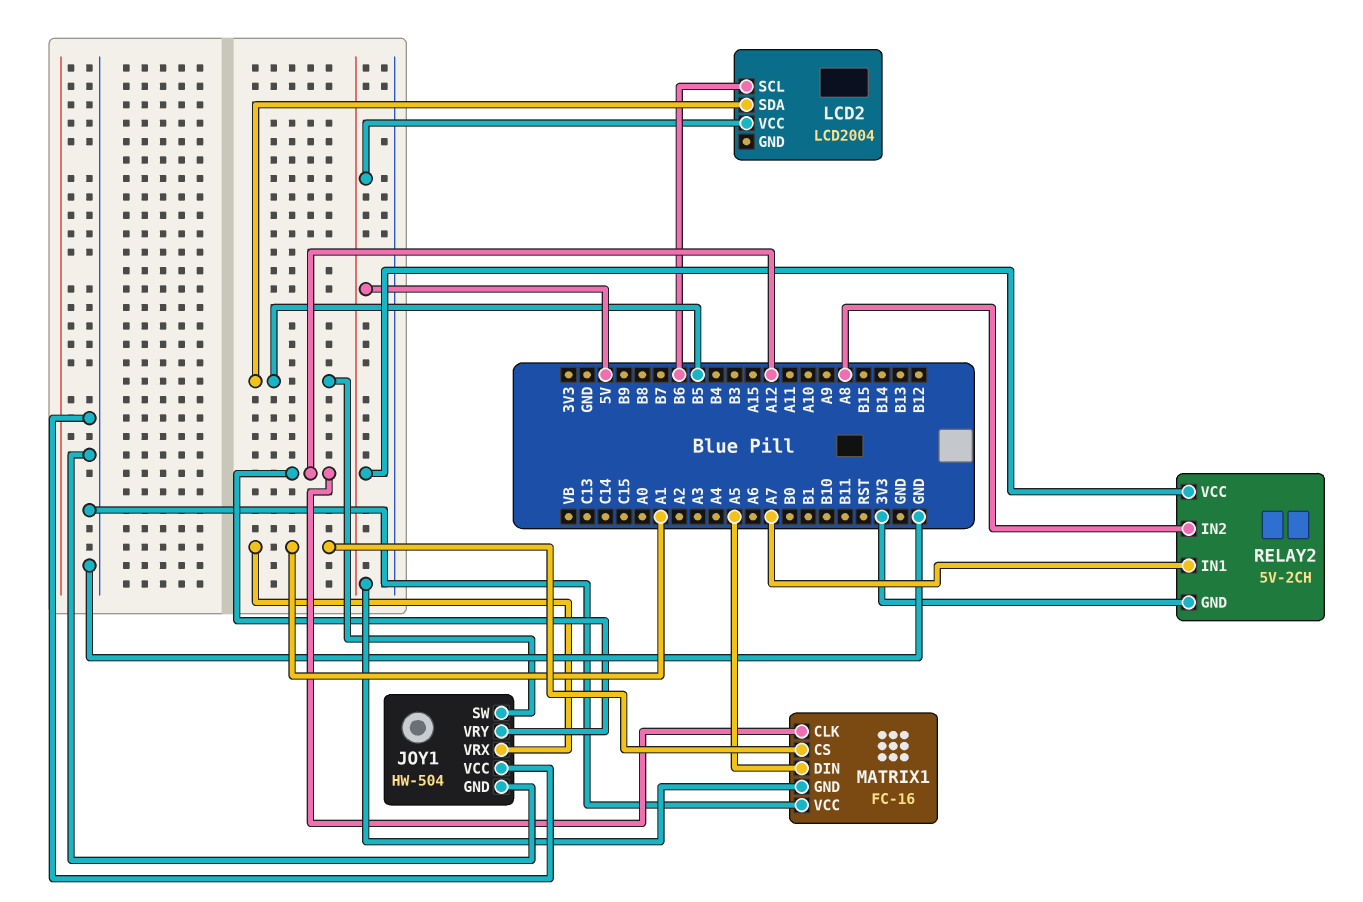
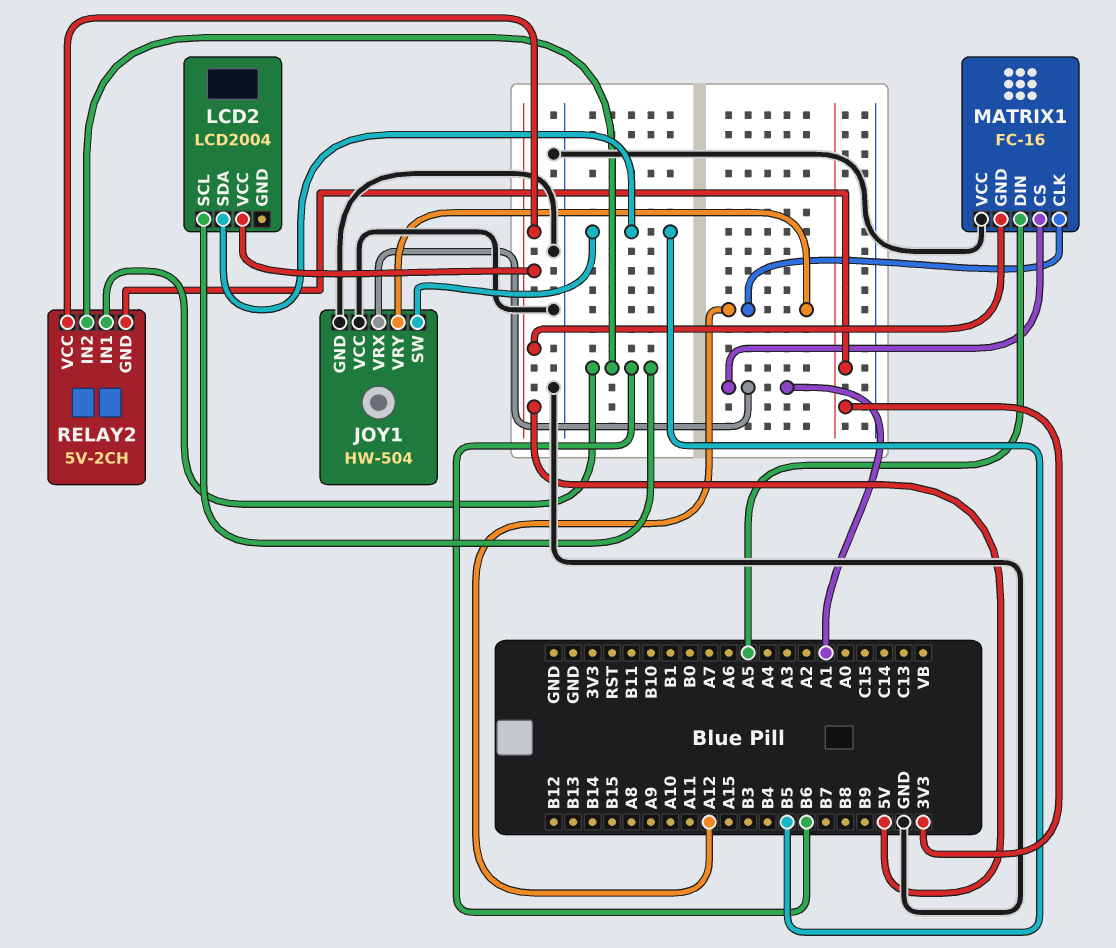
RELAY2 pin IN1: A7 -> B6
RELAY2 pin IN2: A8 -> B6

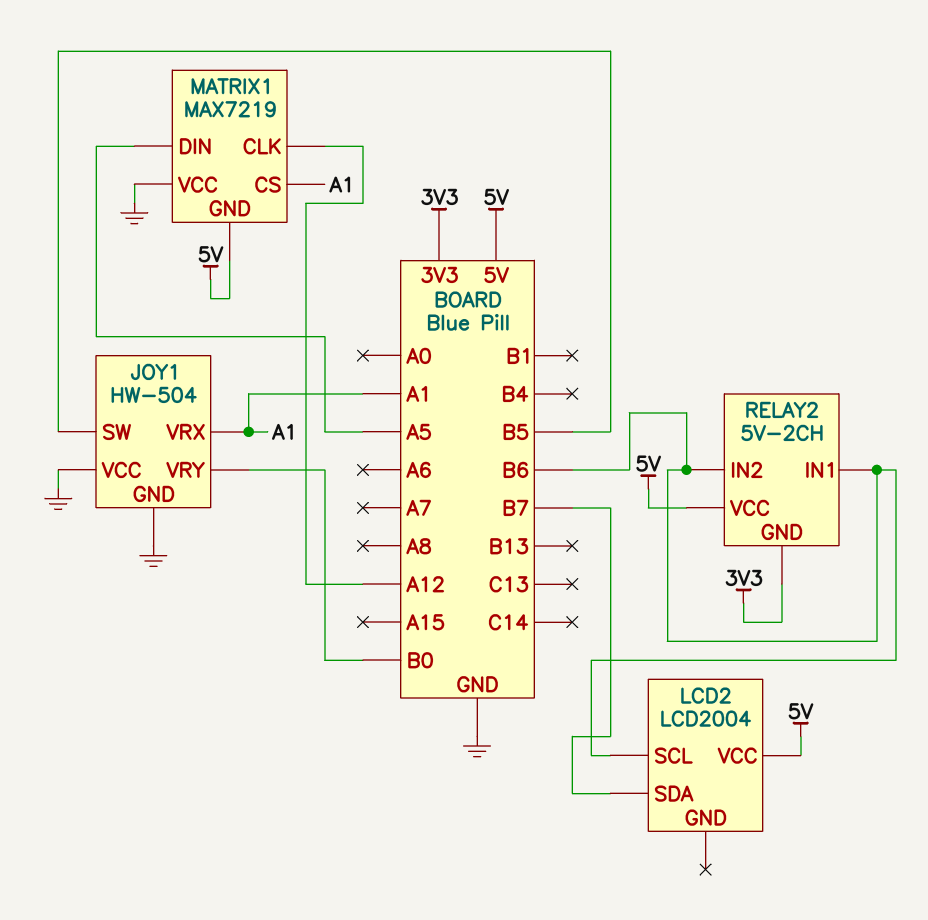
JOY1 pin VRY: A12 -> B0
LCD2 pin SDA: B5 -> B7
MATRIX1: FC-16 -> MAX7219

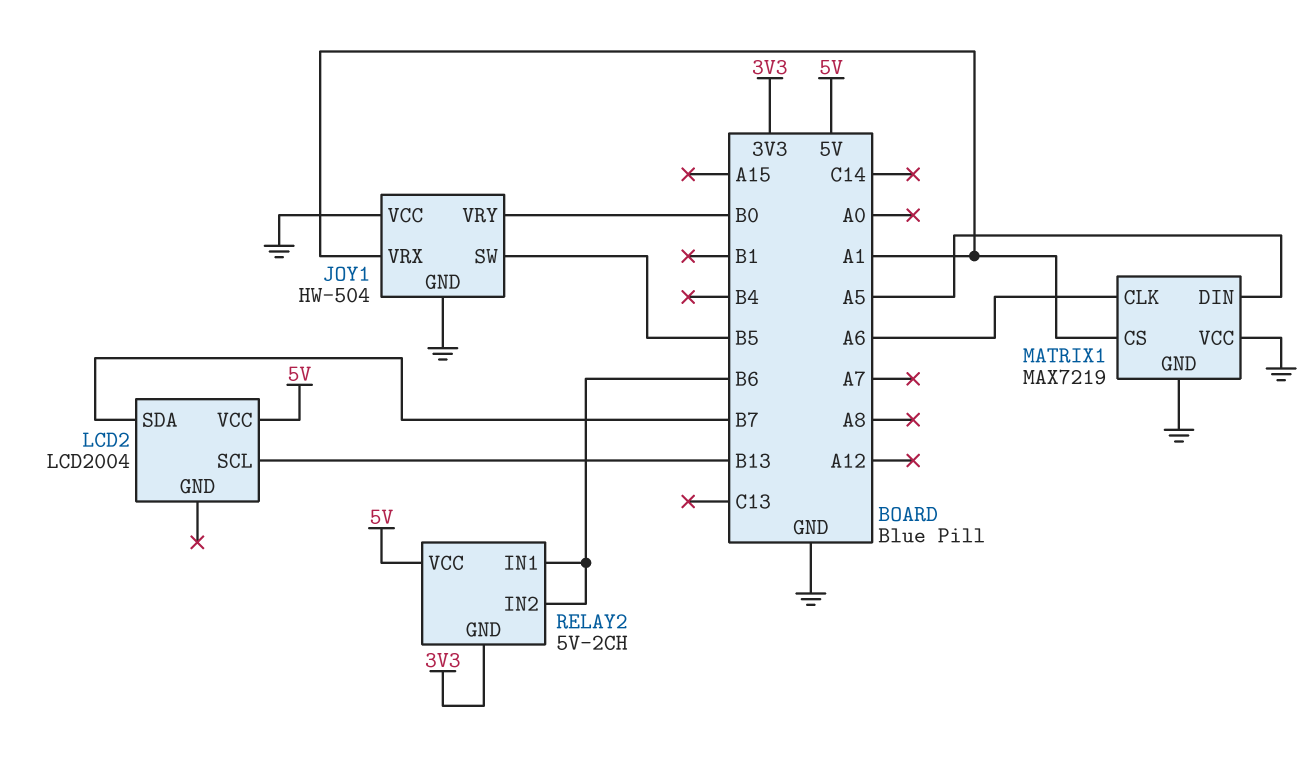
LCD2 pin SCL: B6 -> B13
MATRIX1 pin CLK: A12 -> A6
MATRIX1 pin GND: 5V -> GND

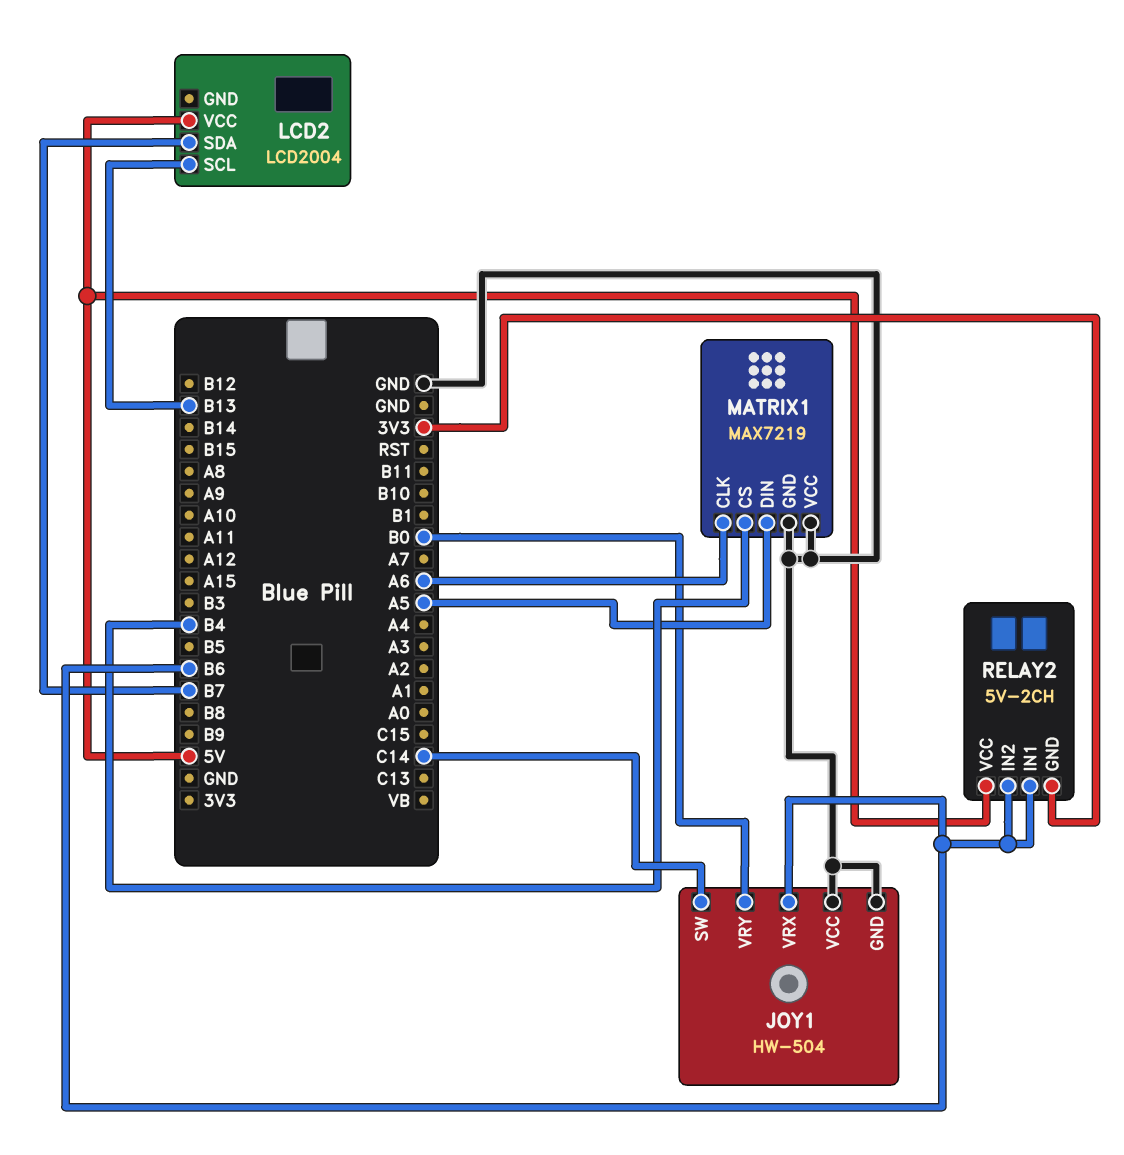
JOY1 pin SW: B5 -> C14
JOY1 pin VRX: A1 -> B6
MATRIX1 pin CS: A1 -> B4

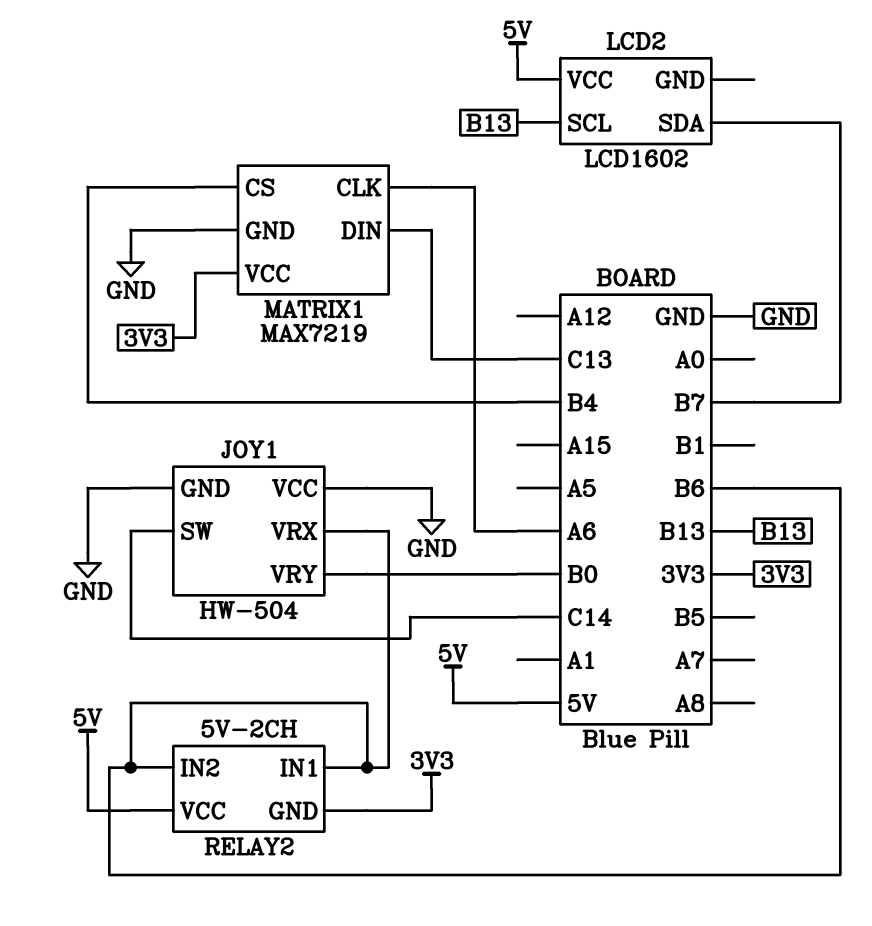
LCD2: LCD2004 -> LCD1602
MATRIX1 pin DIN: A5 -> C13
MATRIX1 pin VCC: GND -> 3V3

